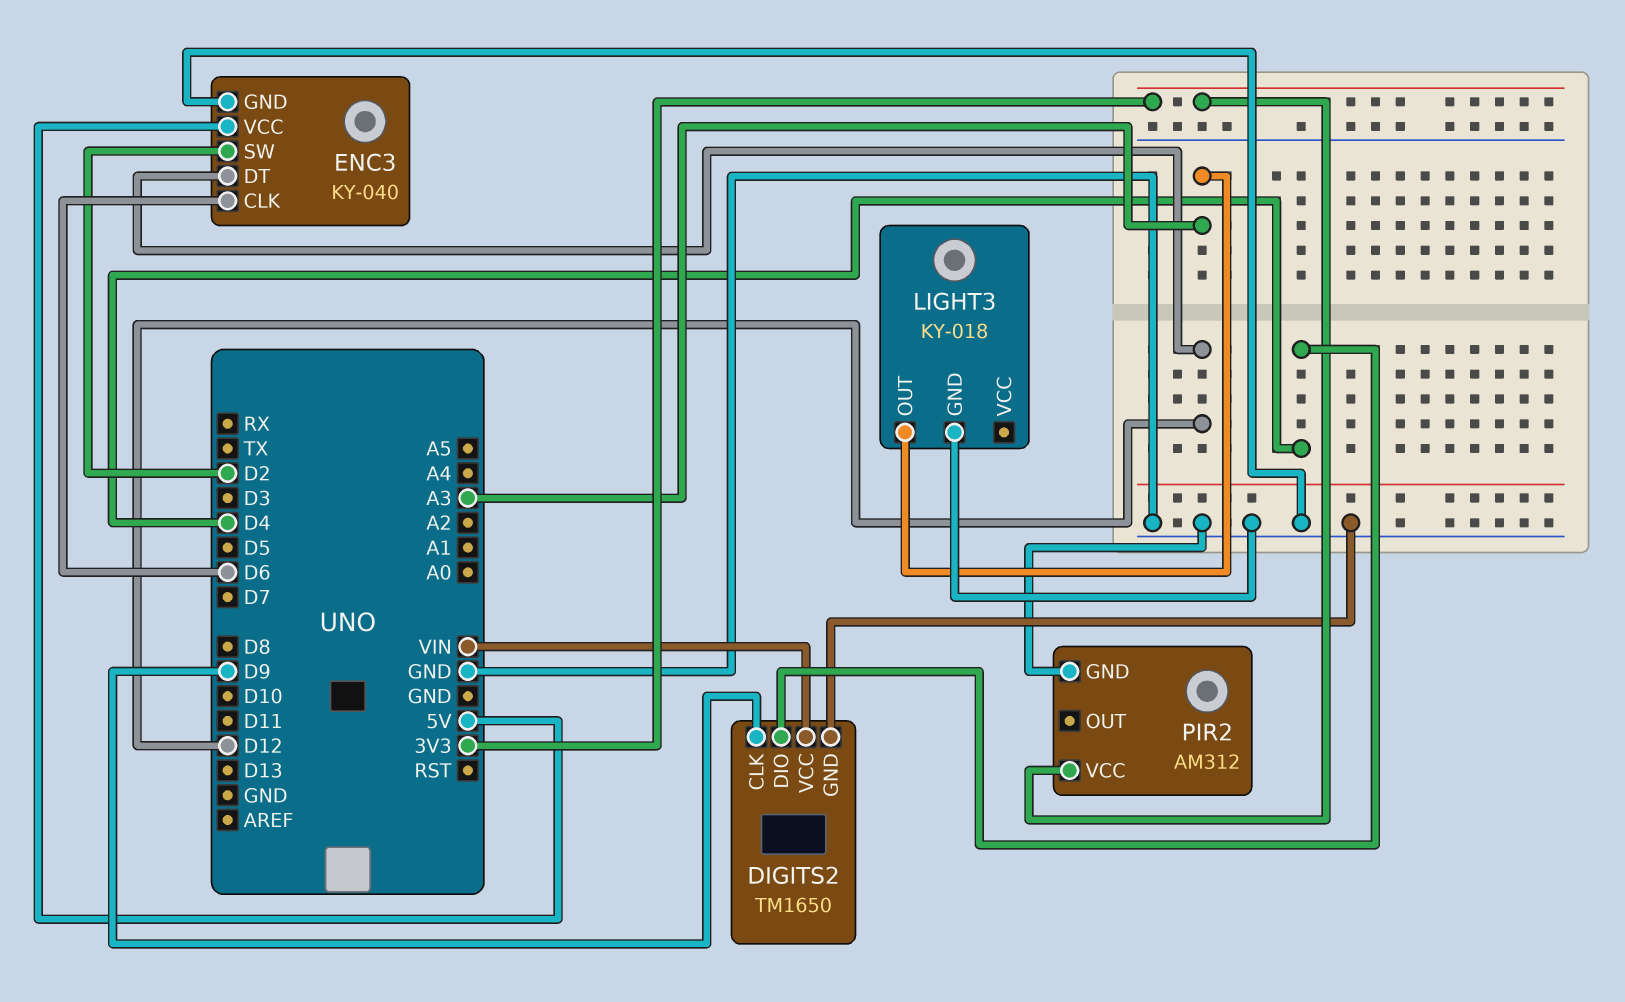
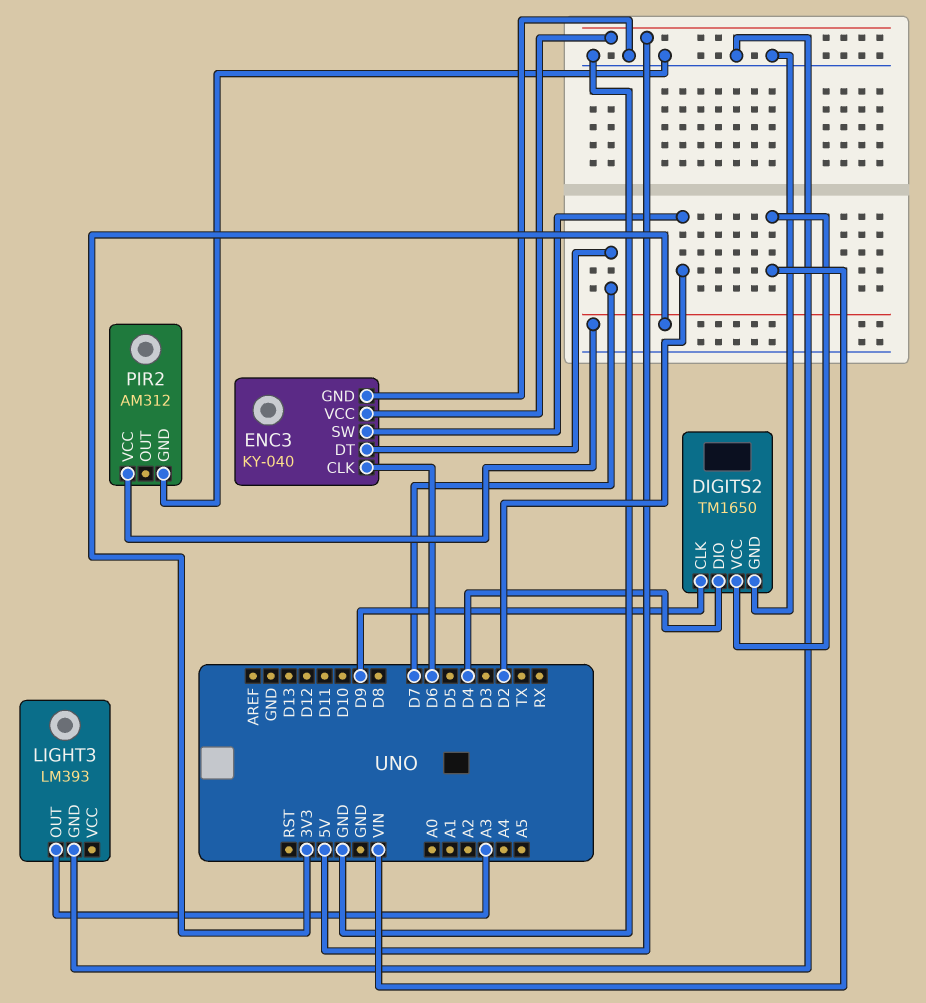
ENC3 pin DT: D12 -> D7
LIGHT3: KY-018 -> LM393

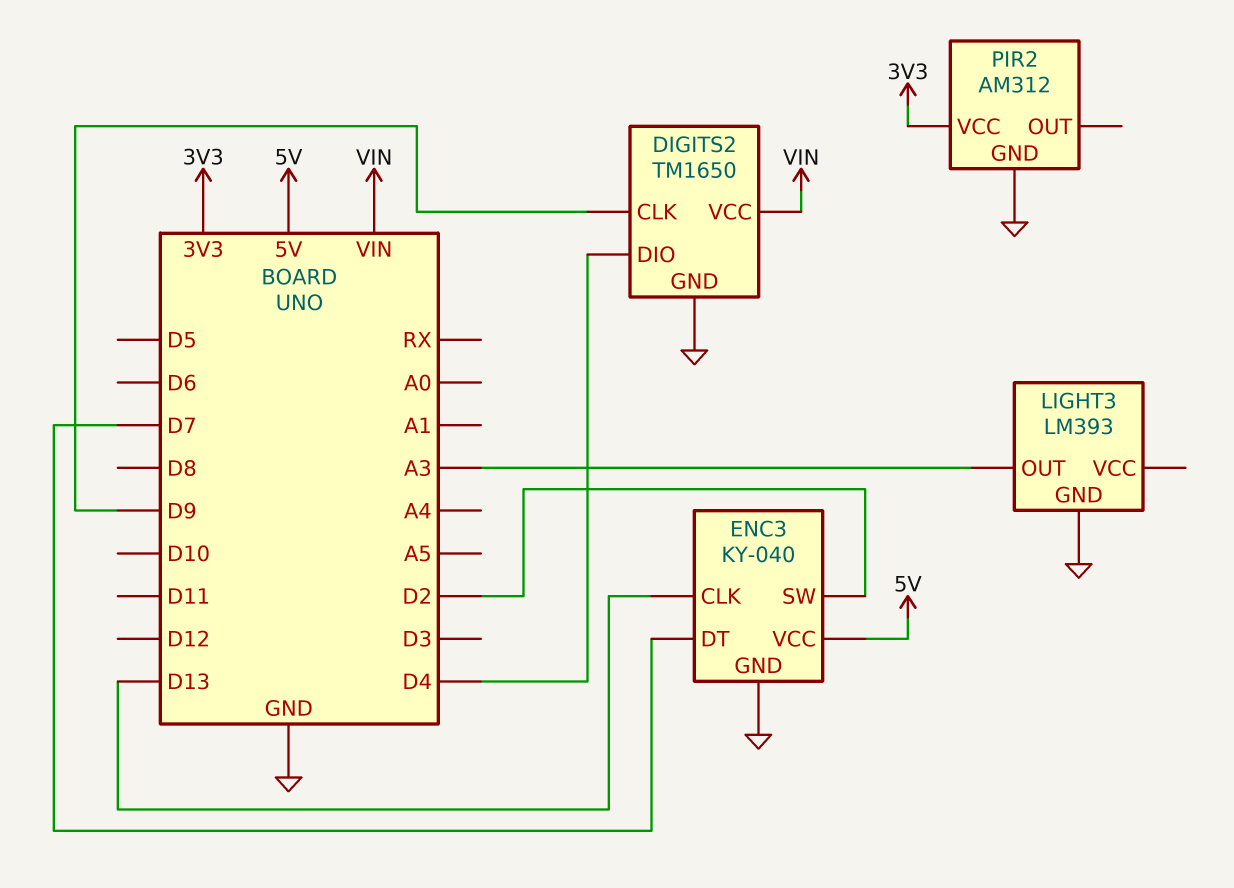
ENC3 pin CLK: D6 -> D13

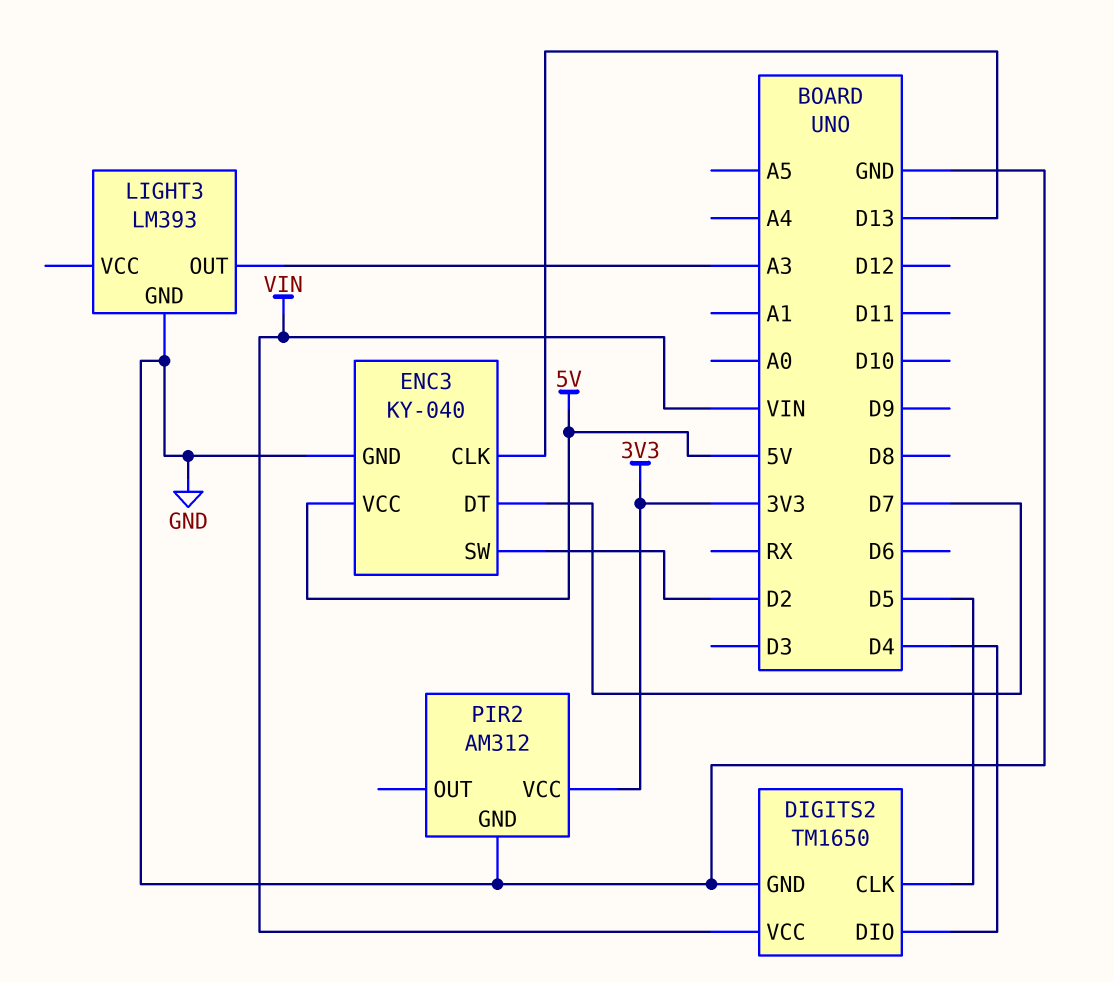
DIGITS2 pin CLK: D9 -> D5

